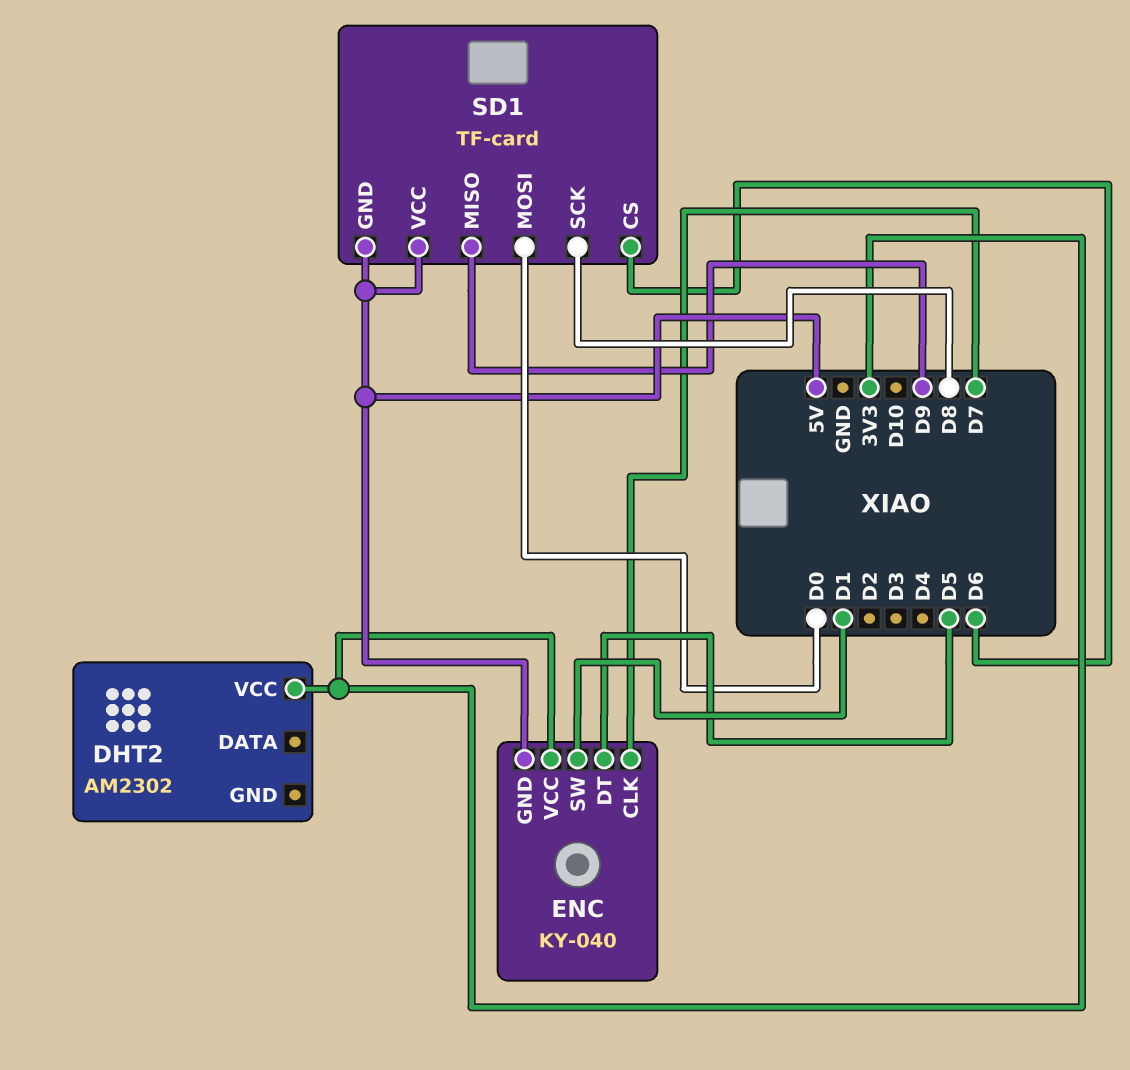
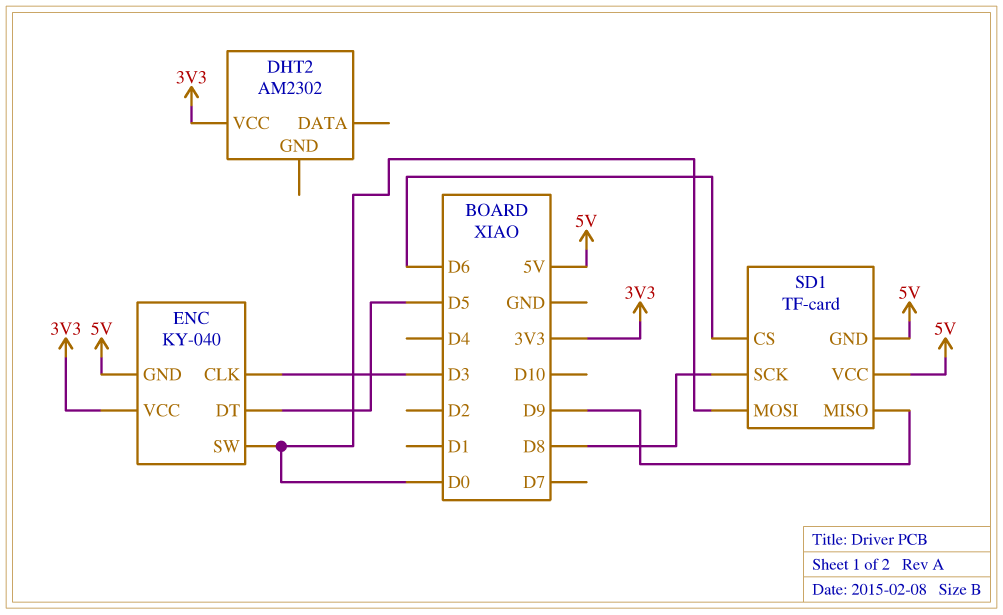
ENC pin CLK: D7 -> D3
ENC pin SW: D1 -> D0

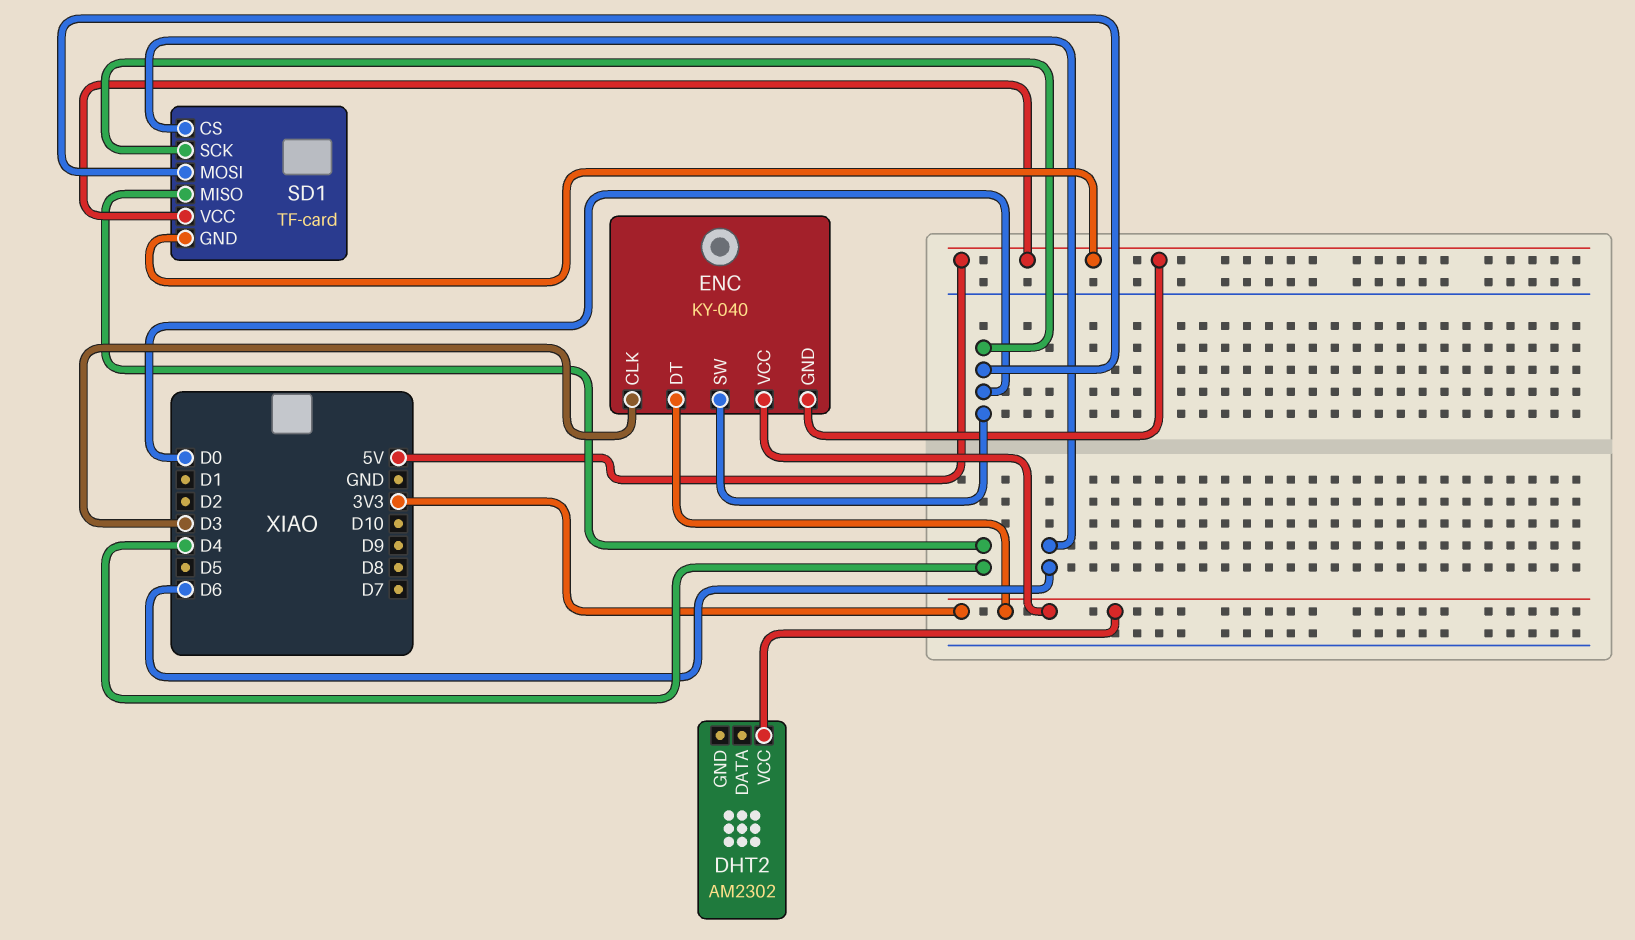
ENC pin DT: D5 -> 3V3
SD1 pin MISO: D9 -> D4
SD1 pin SCK: D8 -> D0

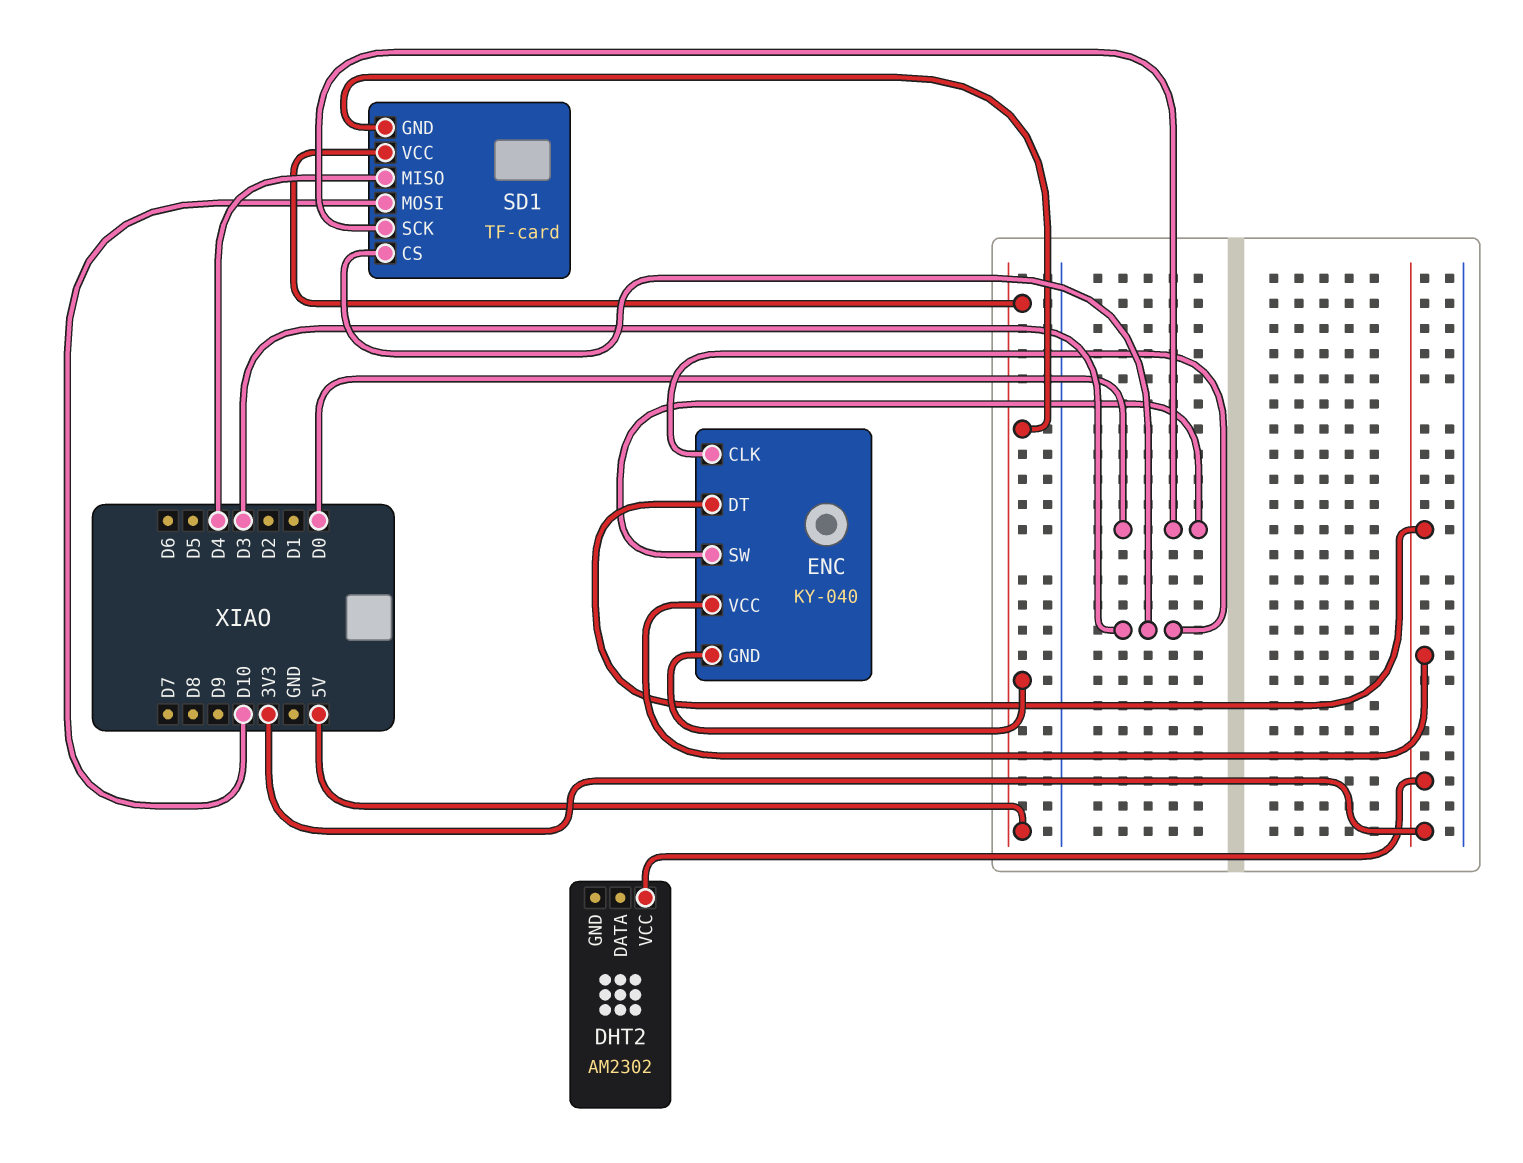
SD1 pin CS: D6 -> D3
SD1 pin MOSI: D0 -> D10

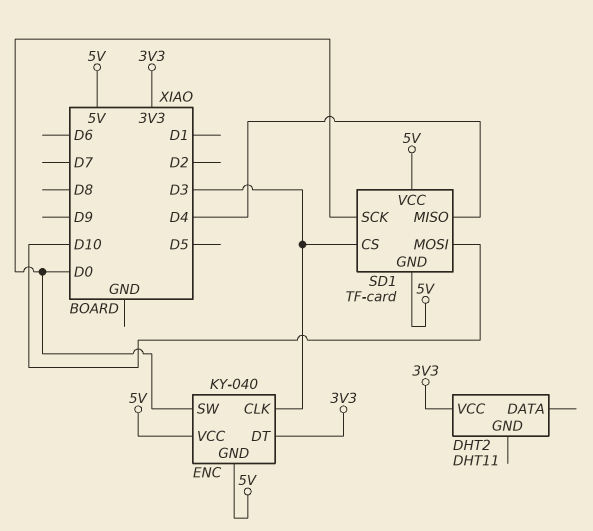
DHT2: AM2302 -> DHT11
ENC pin VCC: 3V3 -> 5V

